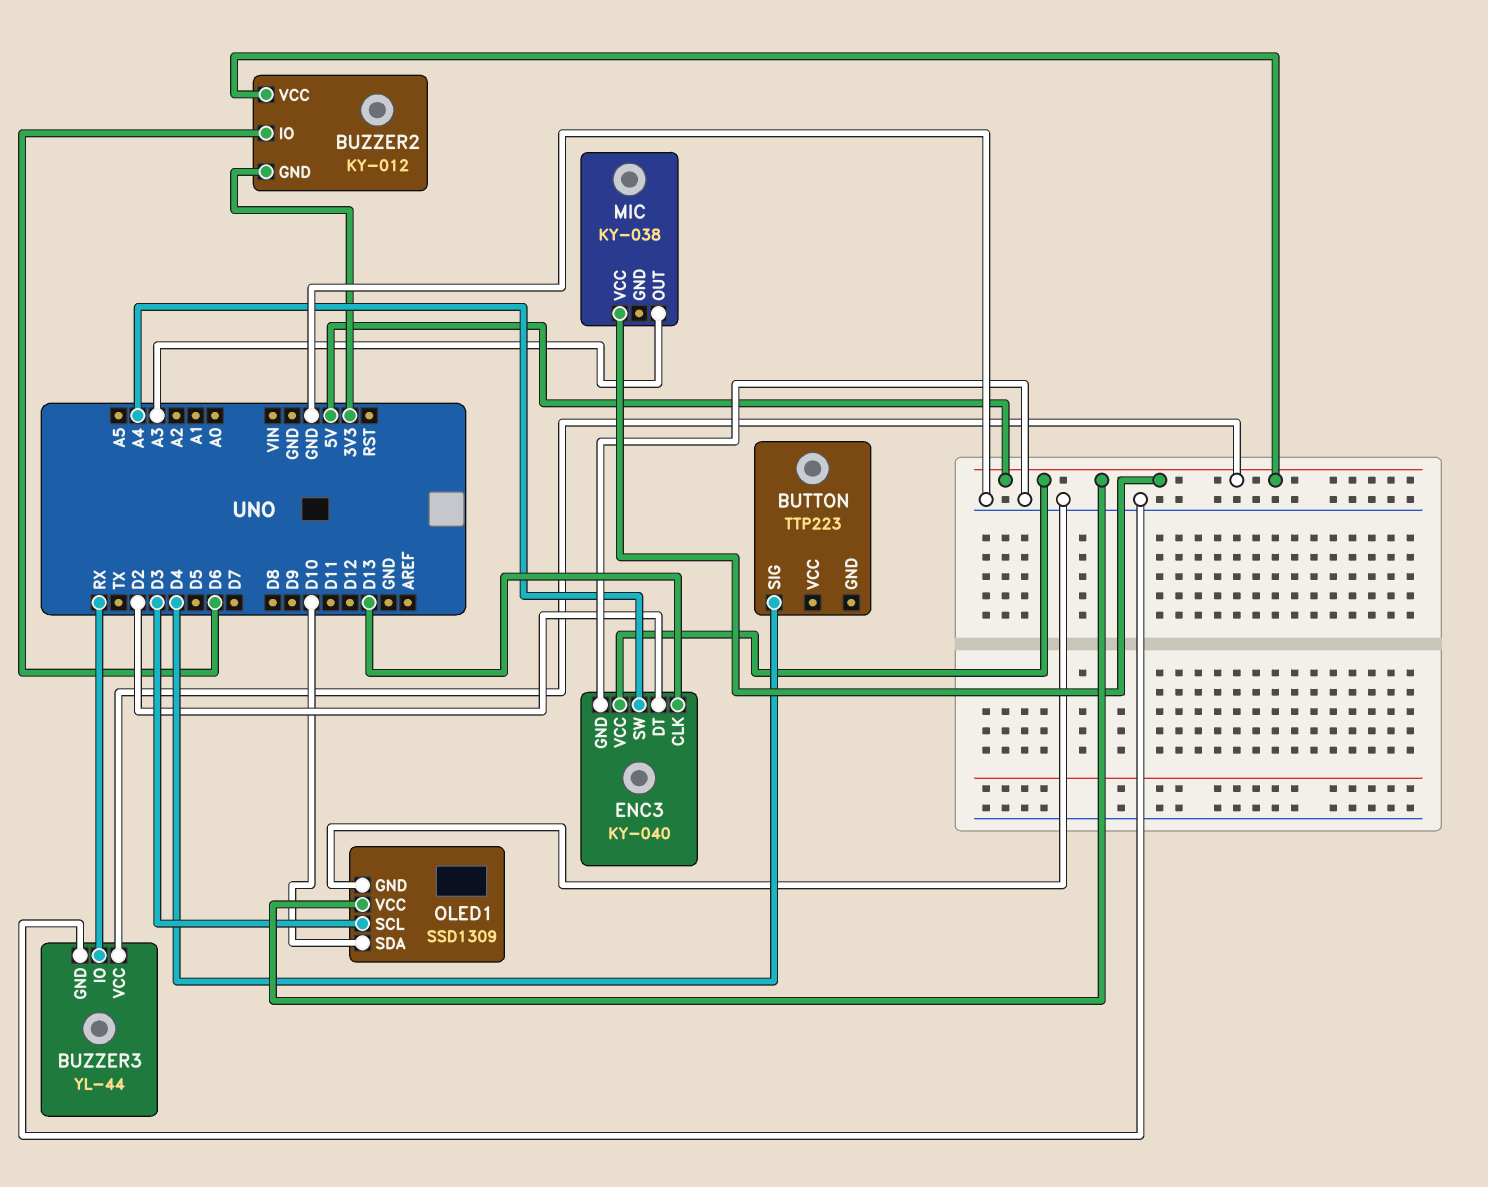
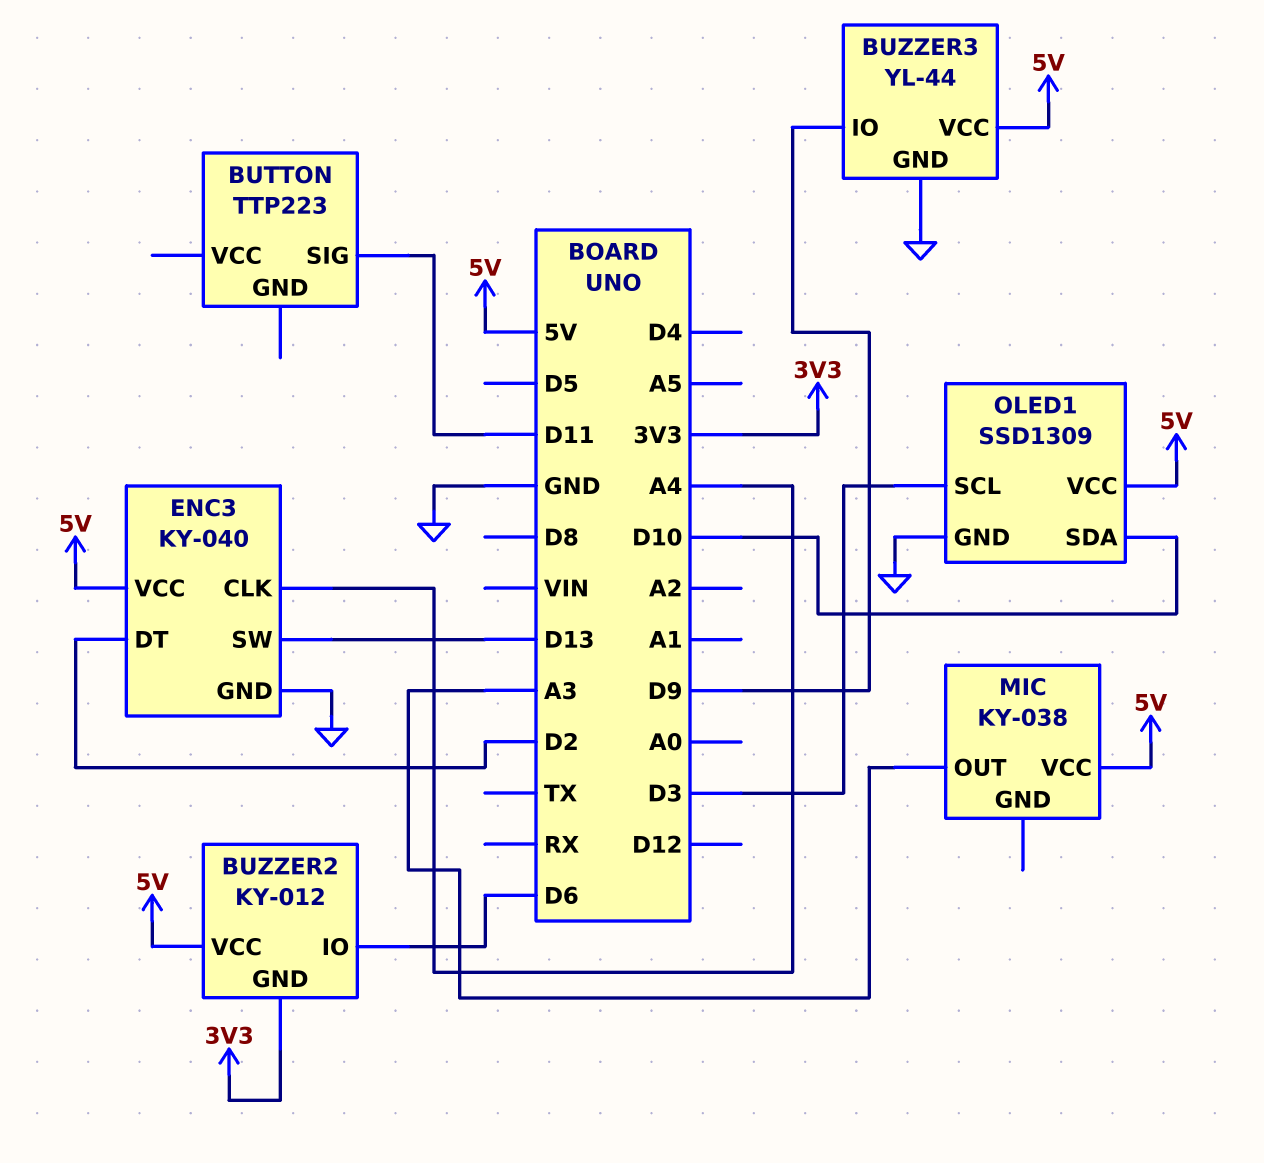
BUTTON pin SIG: D4 -> D11
BUZZER3 pin IO: RX -> D9
ENC3 pin CLK: D13 -> A4
ENC3 pin SW: A4 -> D13

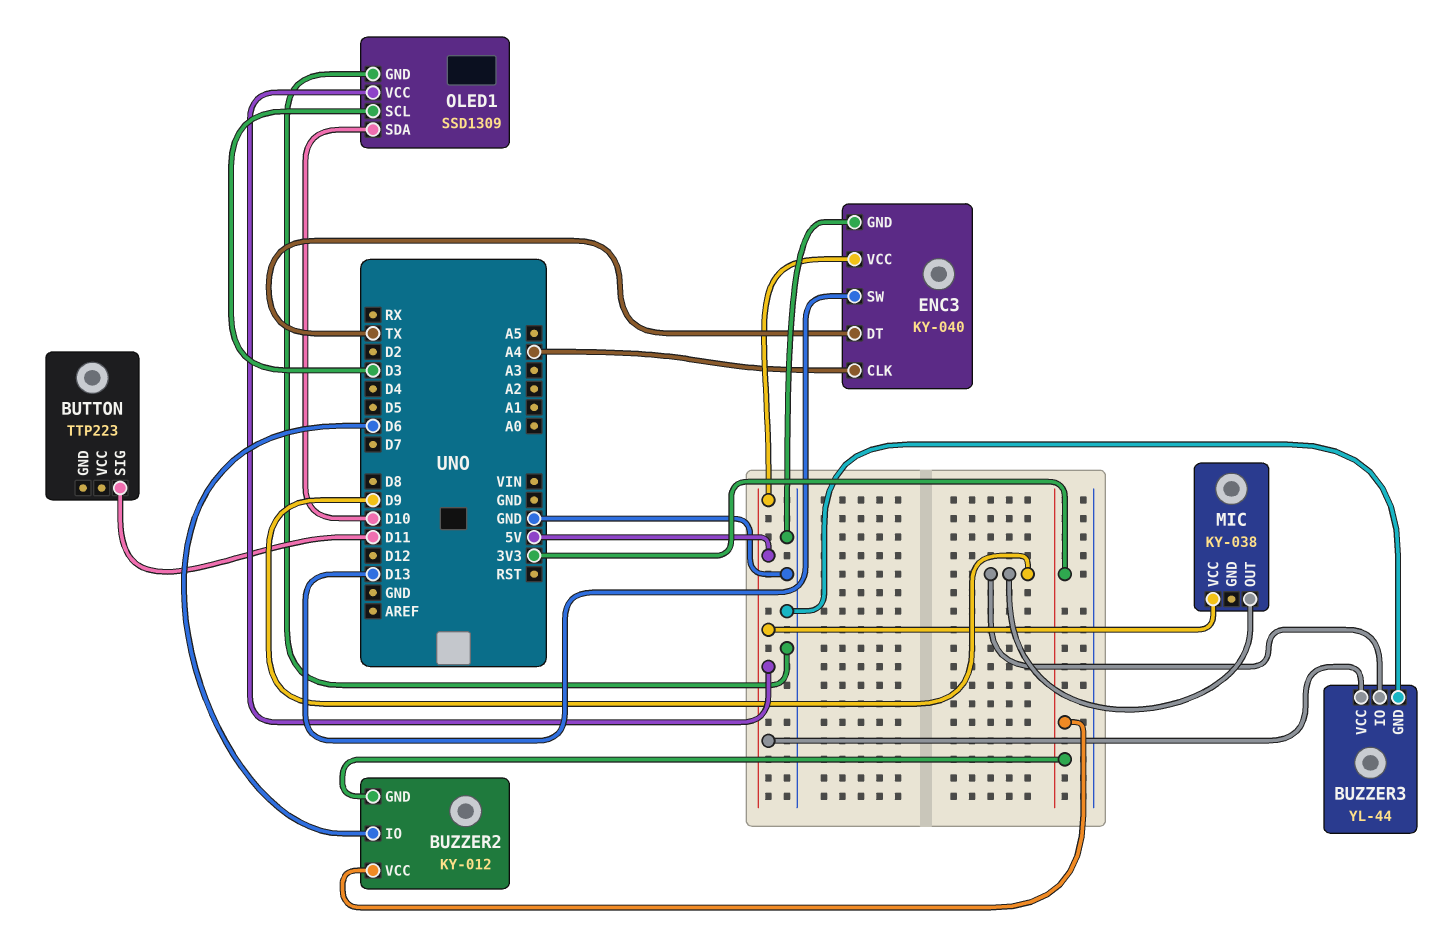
BUZZER2 pin VCC: 5V -> 3V3
ENC3 pin DT: D2 -> TX
MIC pin OUT: A3 -> D9

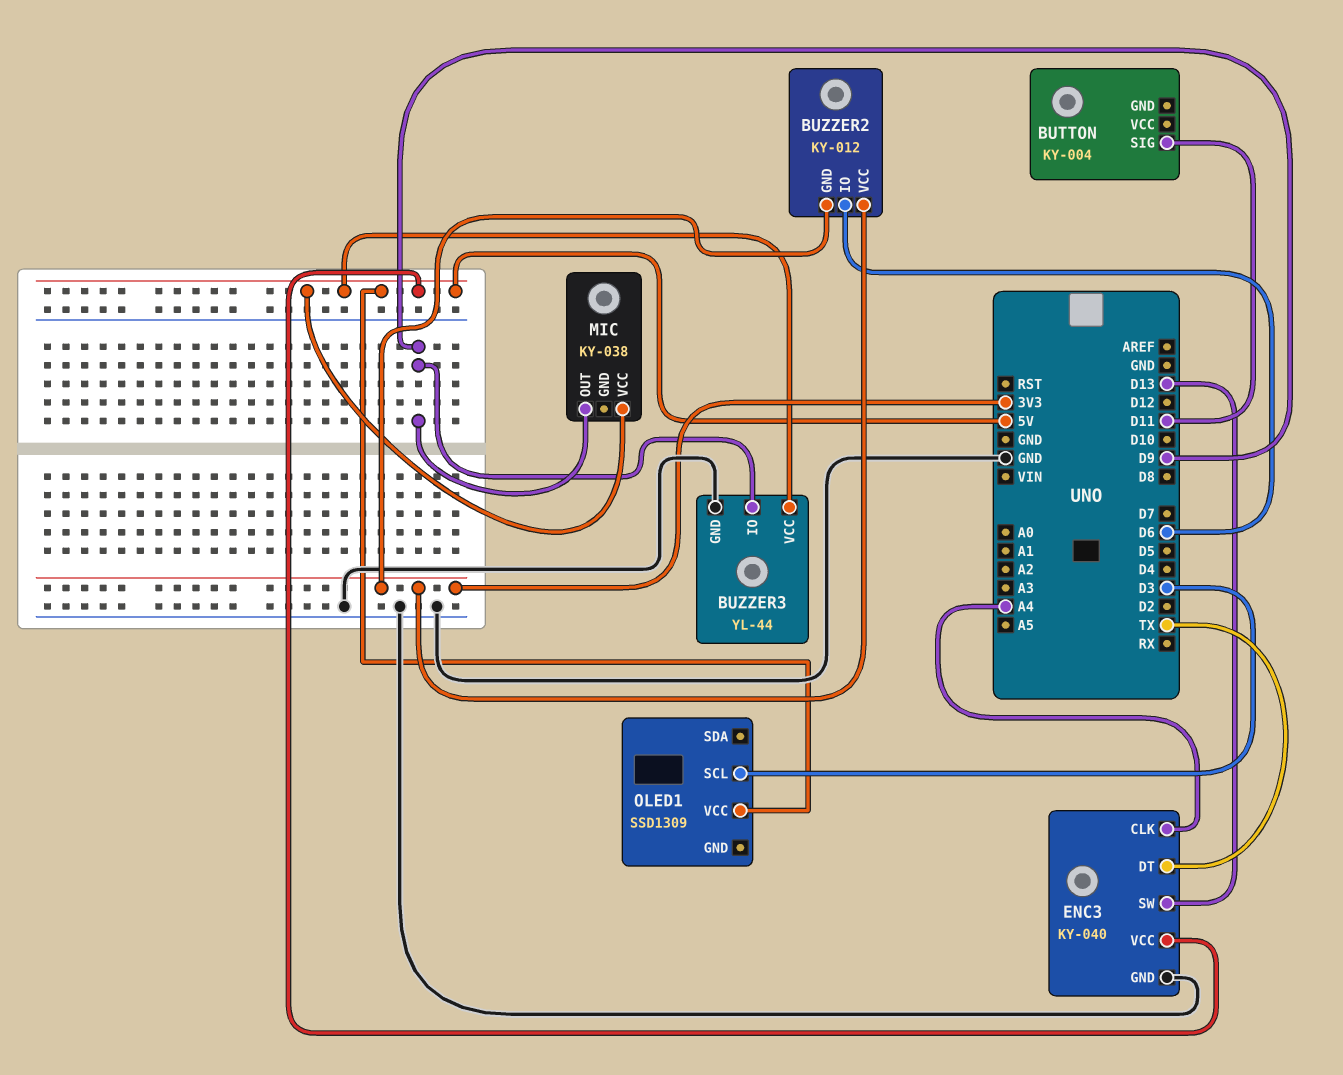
BUTTON: TTP223 -> KY-004
OLED1 pin GND: GND -> none
OLED1 pin SDA: D10 -> none

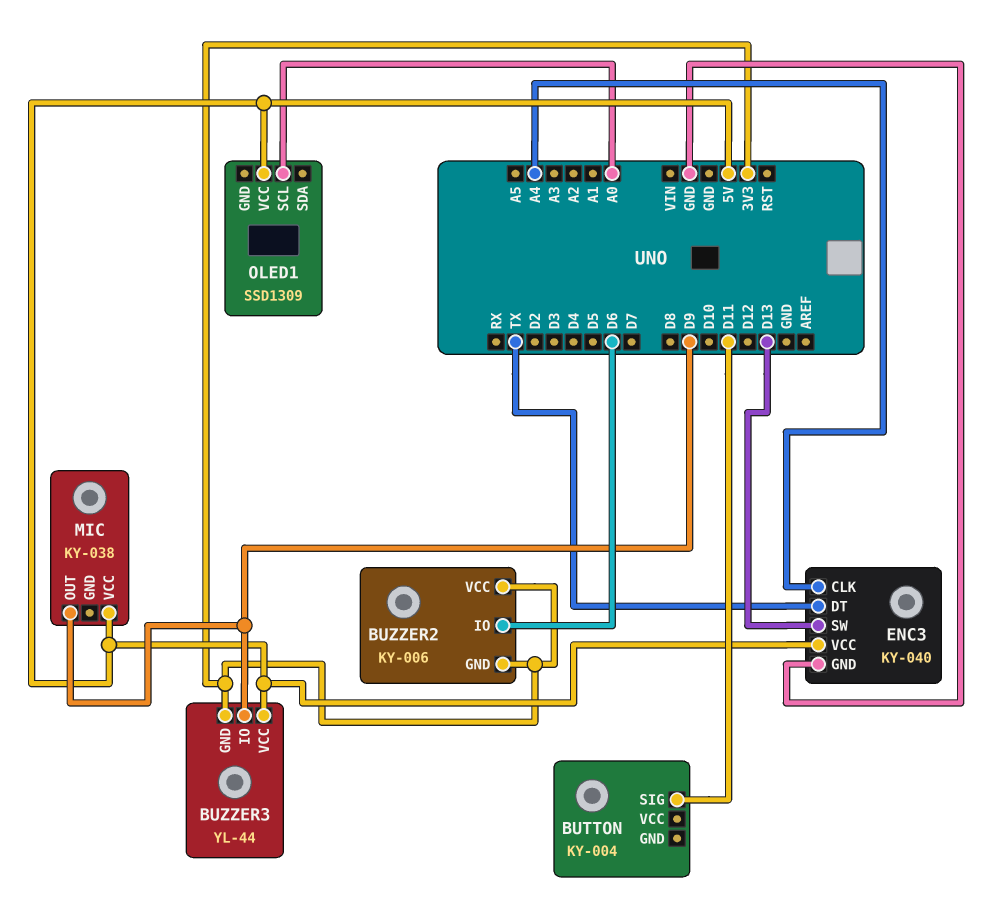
BUZZER2: KY-012 -> KY-006
BUZZER3 pin GND: GND -> 3V3
OLED1 pin SCL: D3 -> A0

